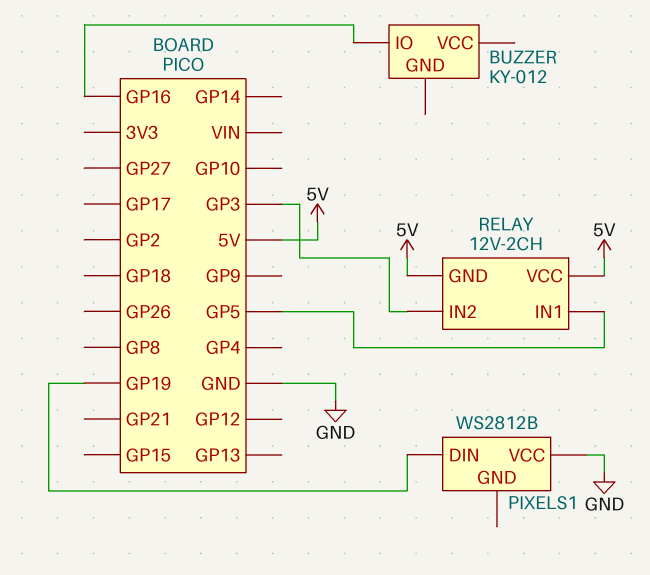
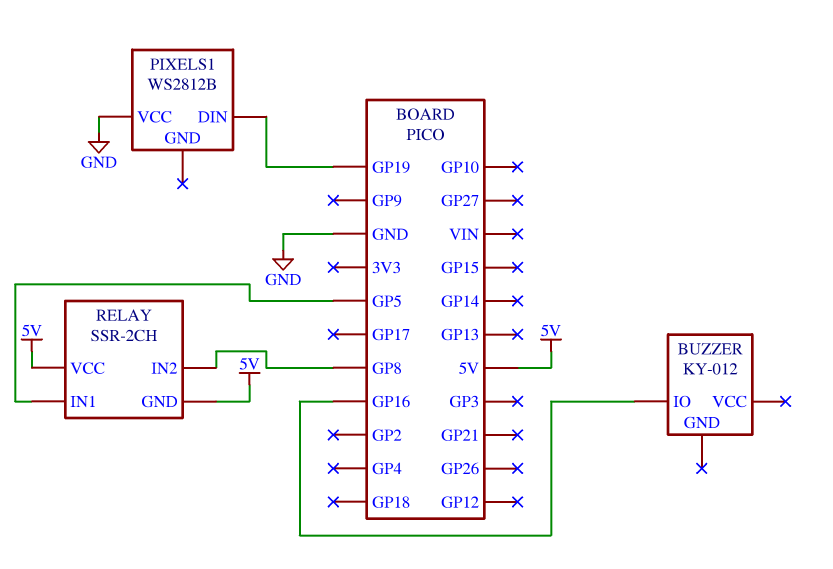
RELAY: 12V-2CH -> SSR-2CH
RELAY pin IN2: GP3 -> GP8

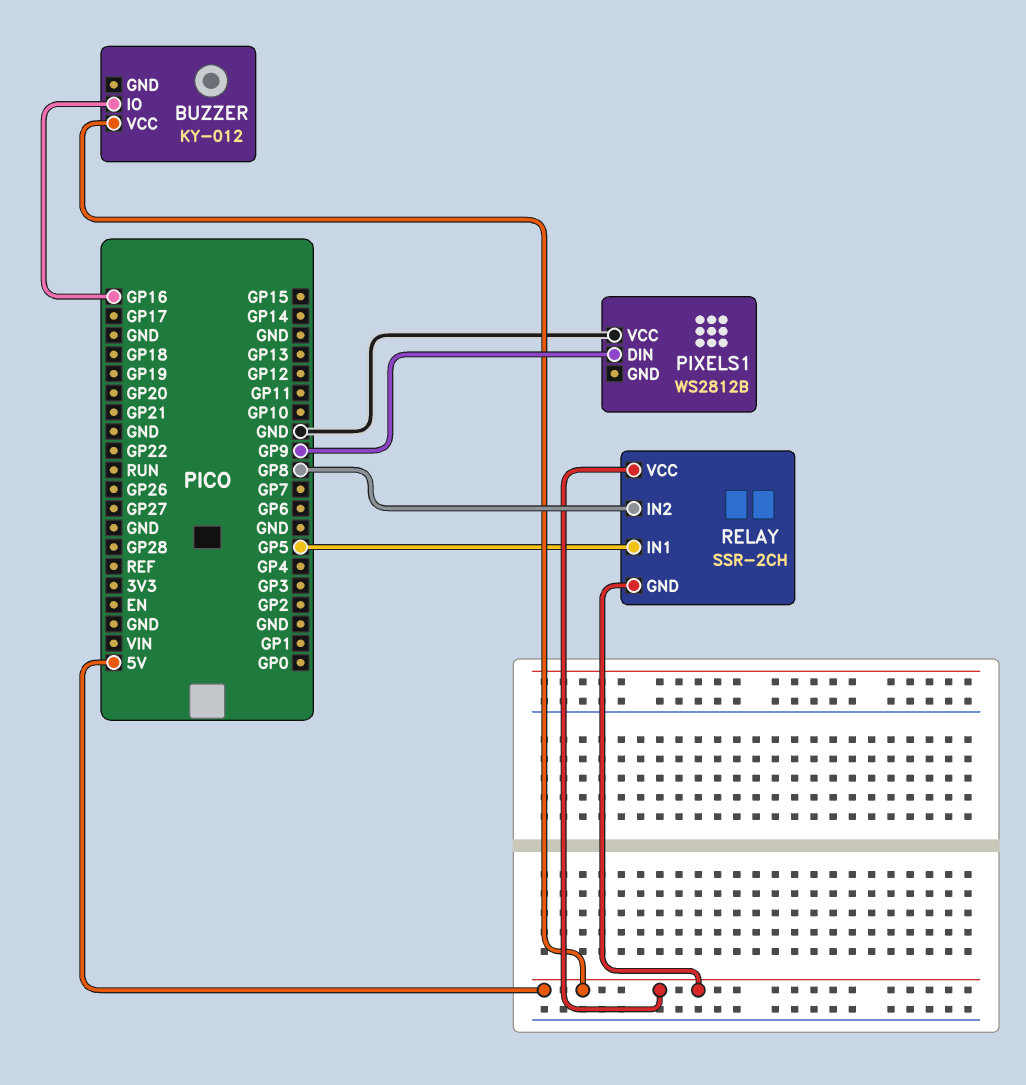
BUZZER pin VCC: none -> 5V
PIXELS1 pin DIN: GP19 -> GP9

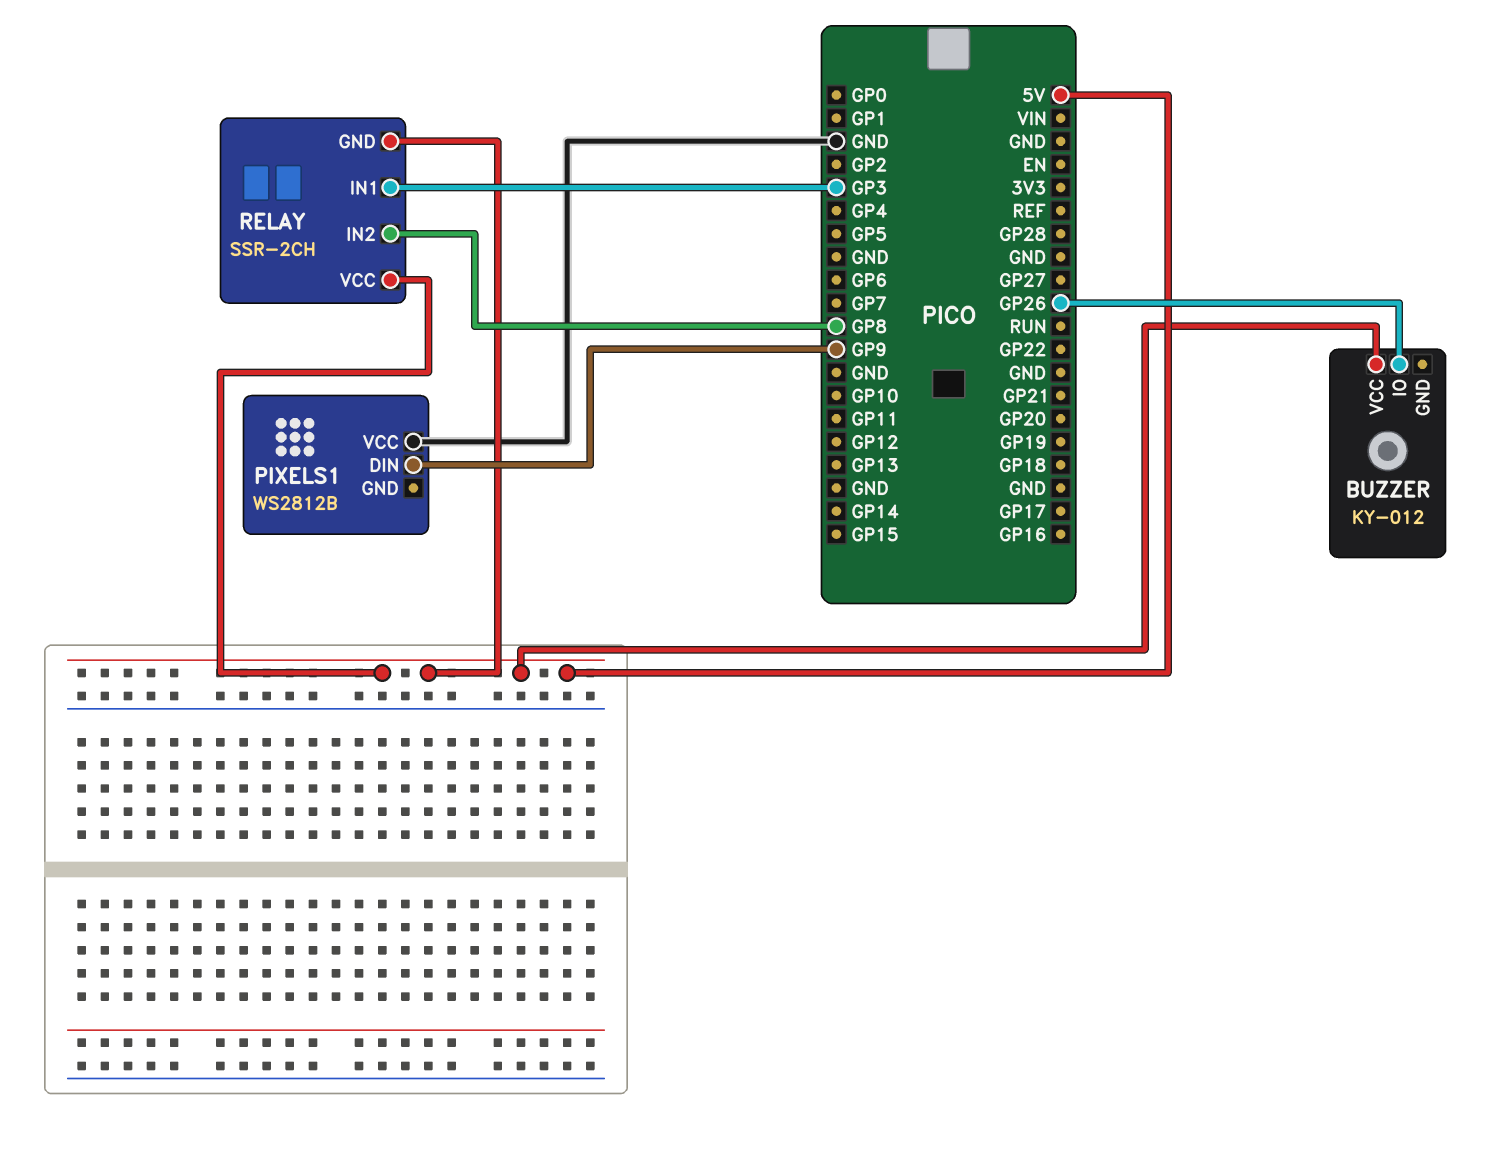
BUZZER pin IO: GP16 -> GP26
RELAY pin IN1: GP5 -> GP3

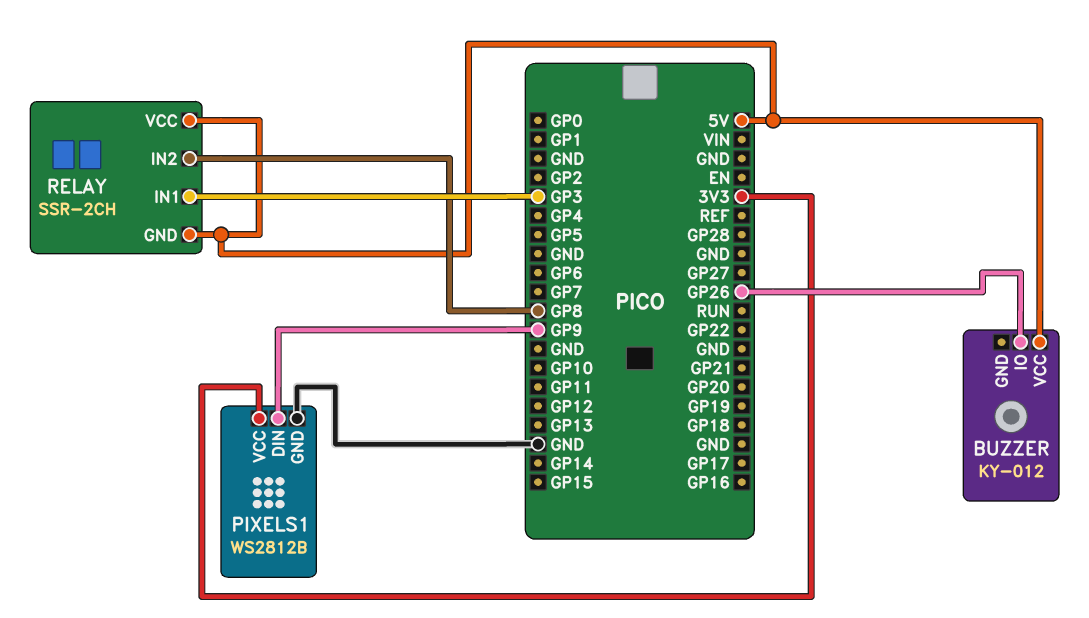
PIXELS1 pin GND: none -> GND
PIXELS1 pin VCC: GND -> 3V3

